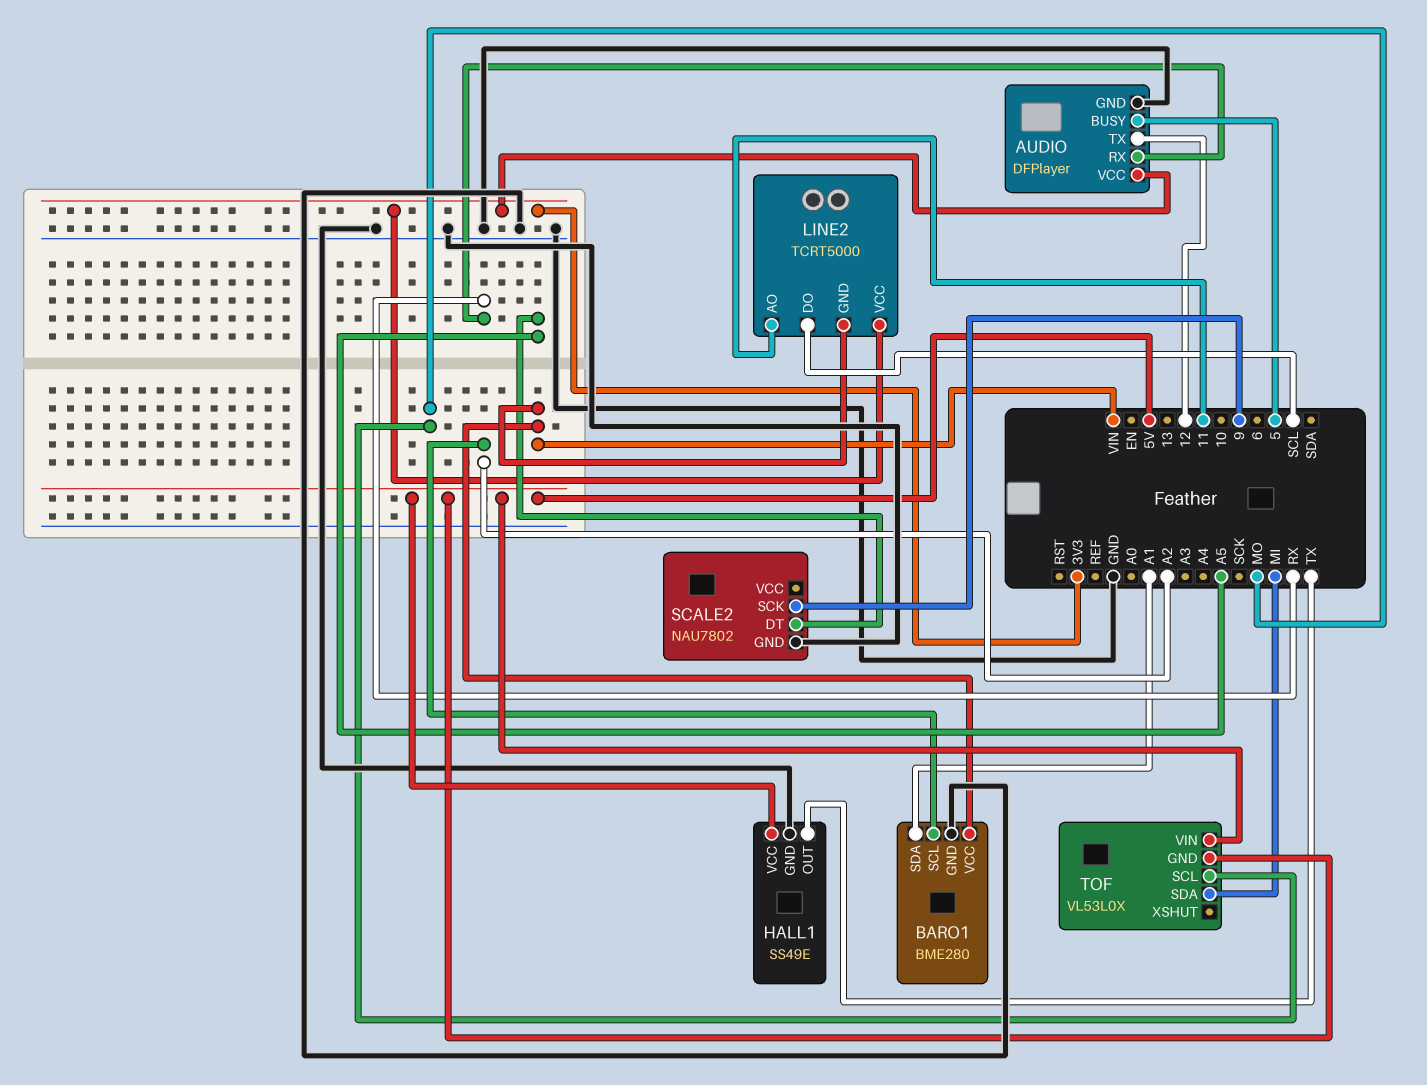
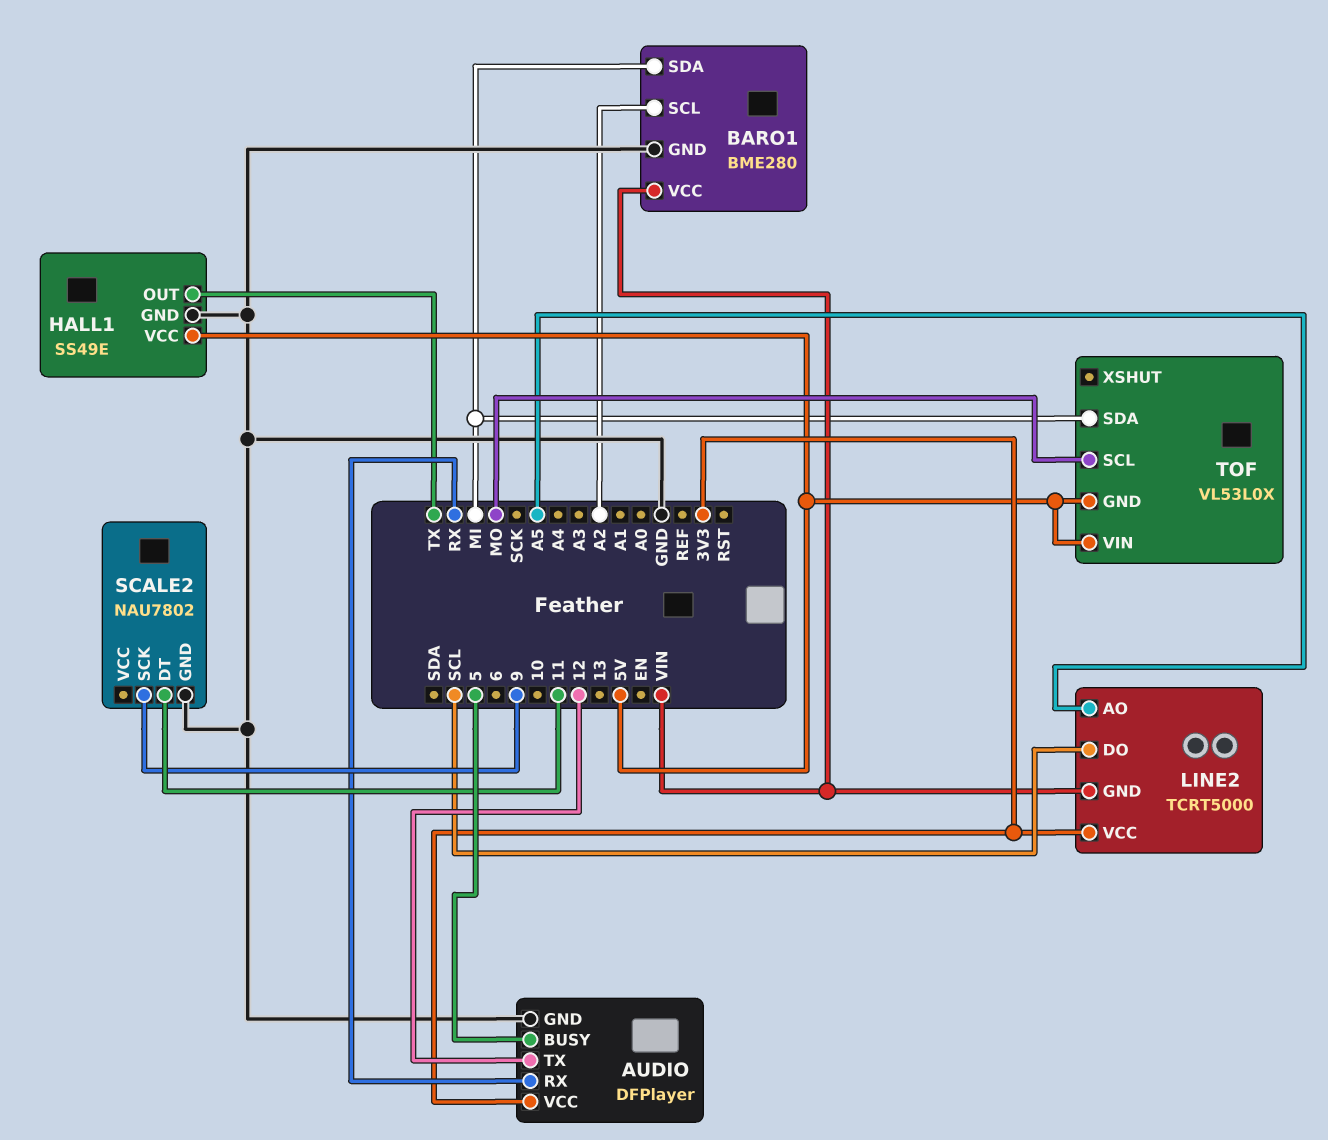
BARO1 pin SDA: A1 -> MI
LINE2 pin AO: 11 -> A5
SCALE2 pin DT: A5 -> 11

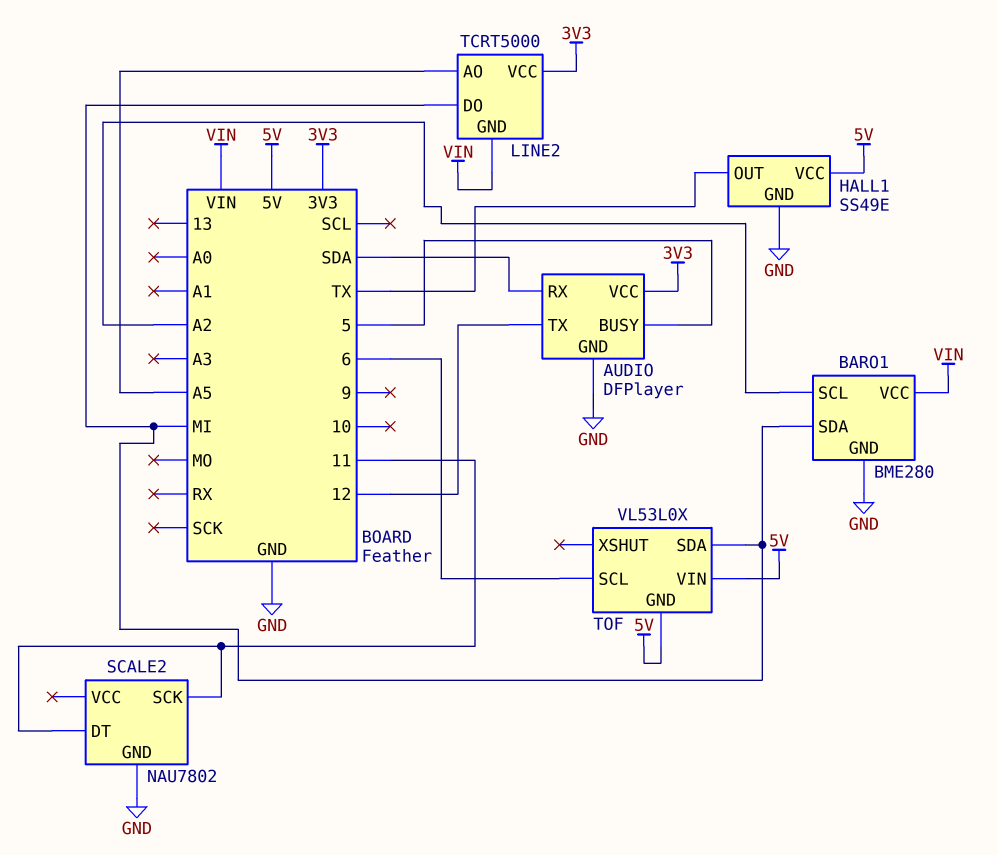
AUDIO pin RX: RX -> SDA
LINE2 pin DO: SCL -> MI
SCALE2 pin SCK: 9 -> 11
TOF pin SCL: MO -> 6

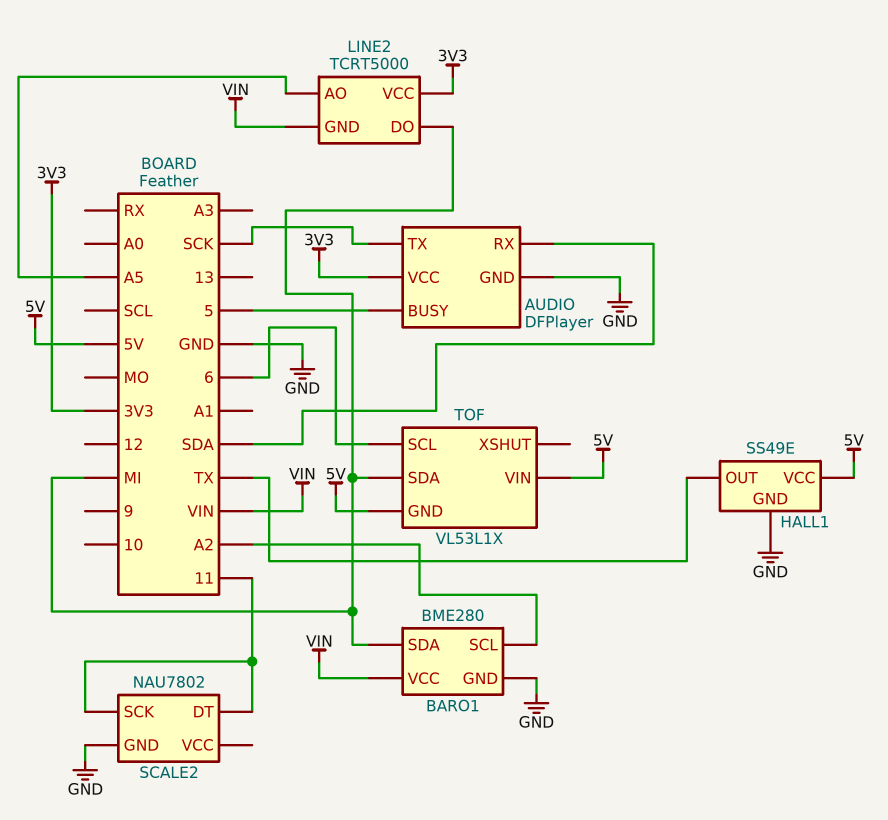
AUDIO pin TX: 12 -> SCK
TOF: VL53L0X -> VL53L1X

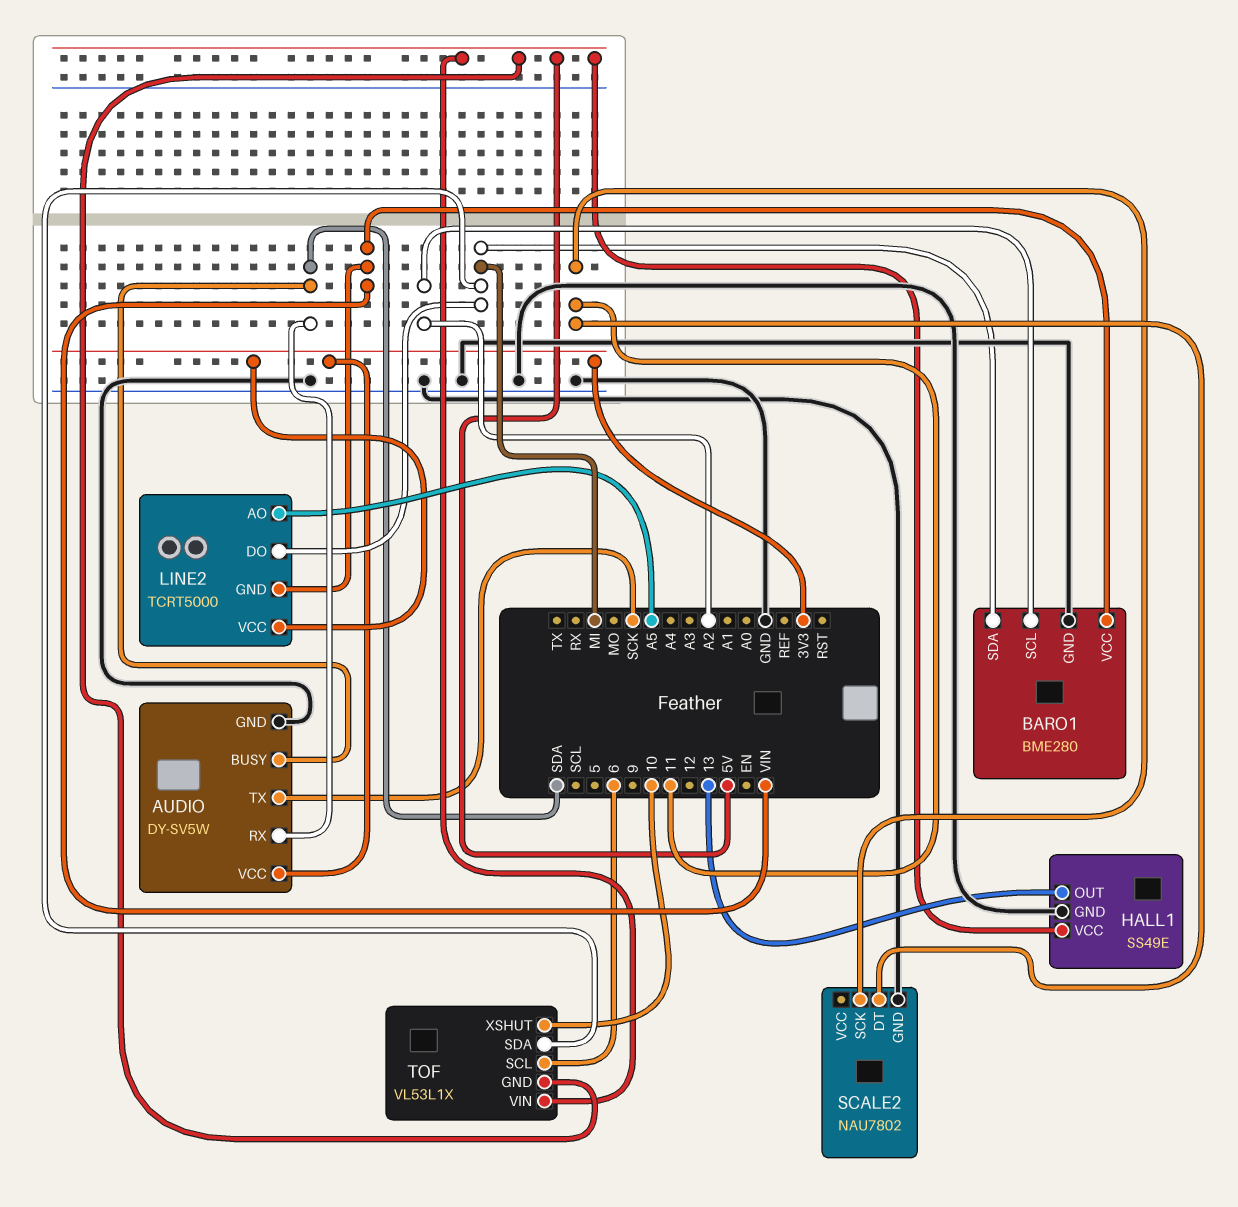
AUDIO: DFPlayer -> DY-SV5W
AUDIO pin BUSY: 5 -> SDA
HALL1 pin OUT: TX -> 13
TOF pin XSHUT: none -> 10

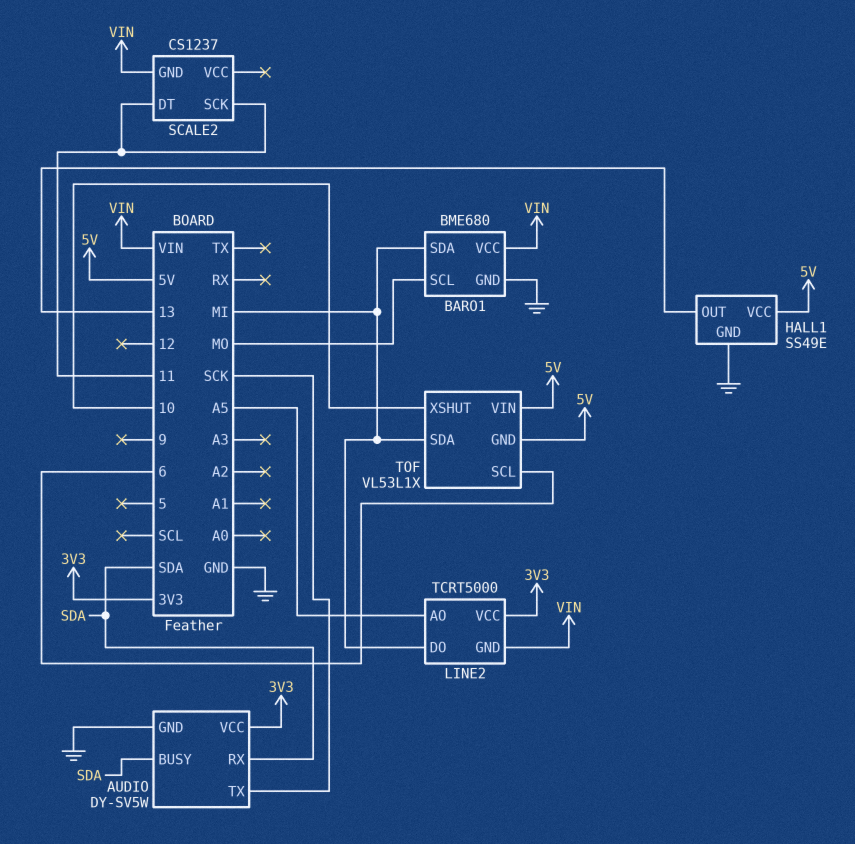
BARO1: BME280 -> BME680
BARO1 pin SCL: A2 -> MO
SCALE2: NAU7802 -> CS1237
SCALE2 pin GND: GND -> VIN

